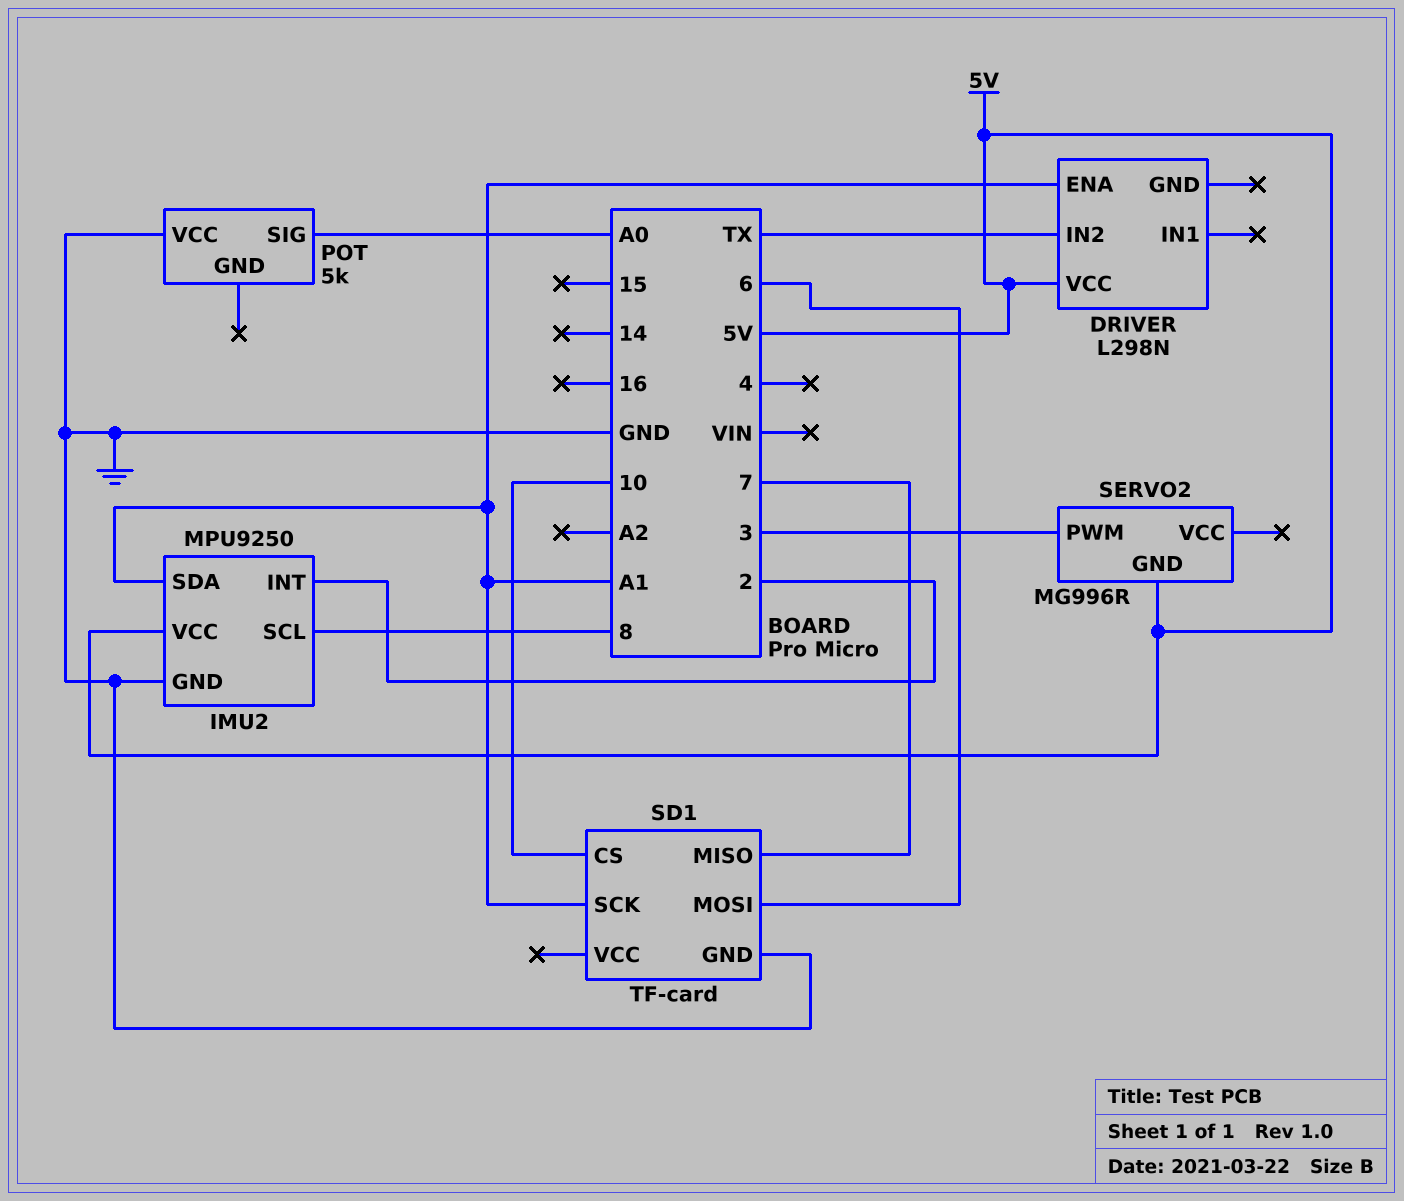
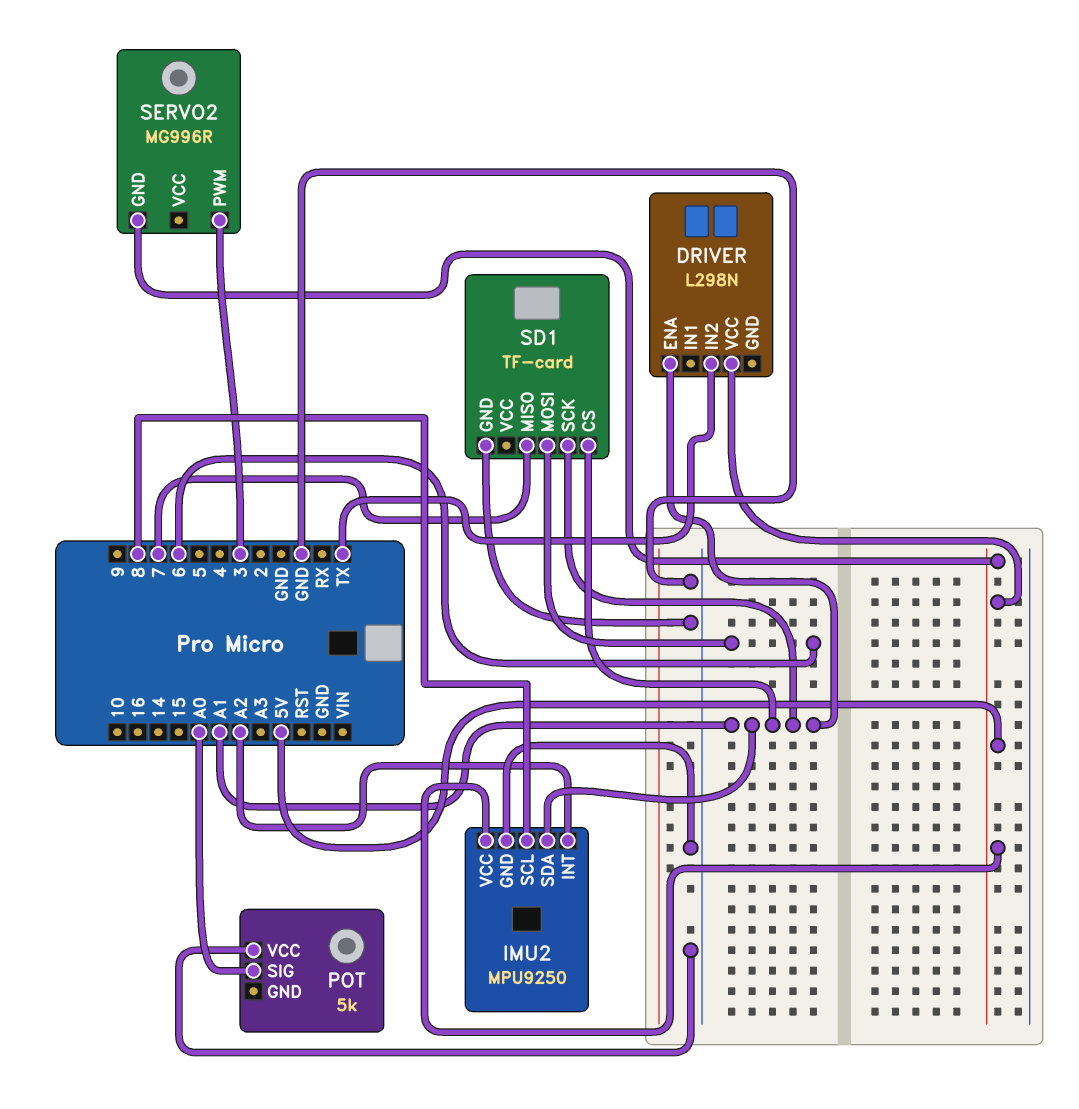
IMU2 pin INT: 2 -> A2
SD1 pin CS: 10 -> A1

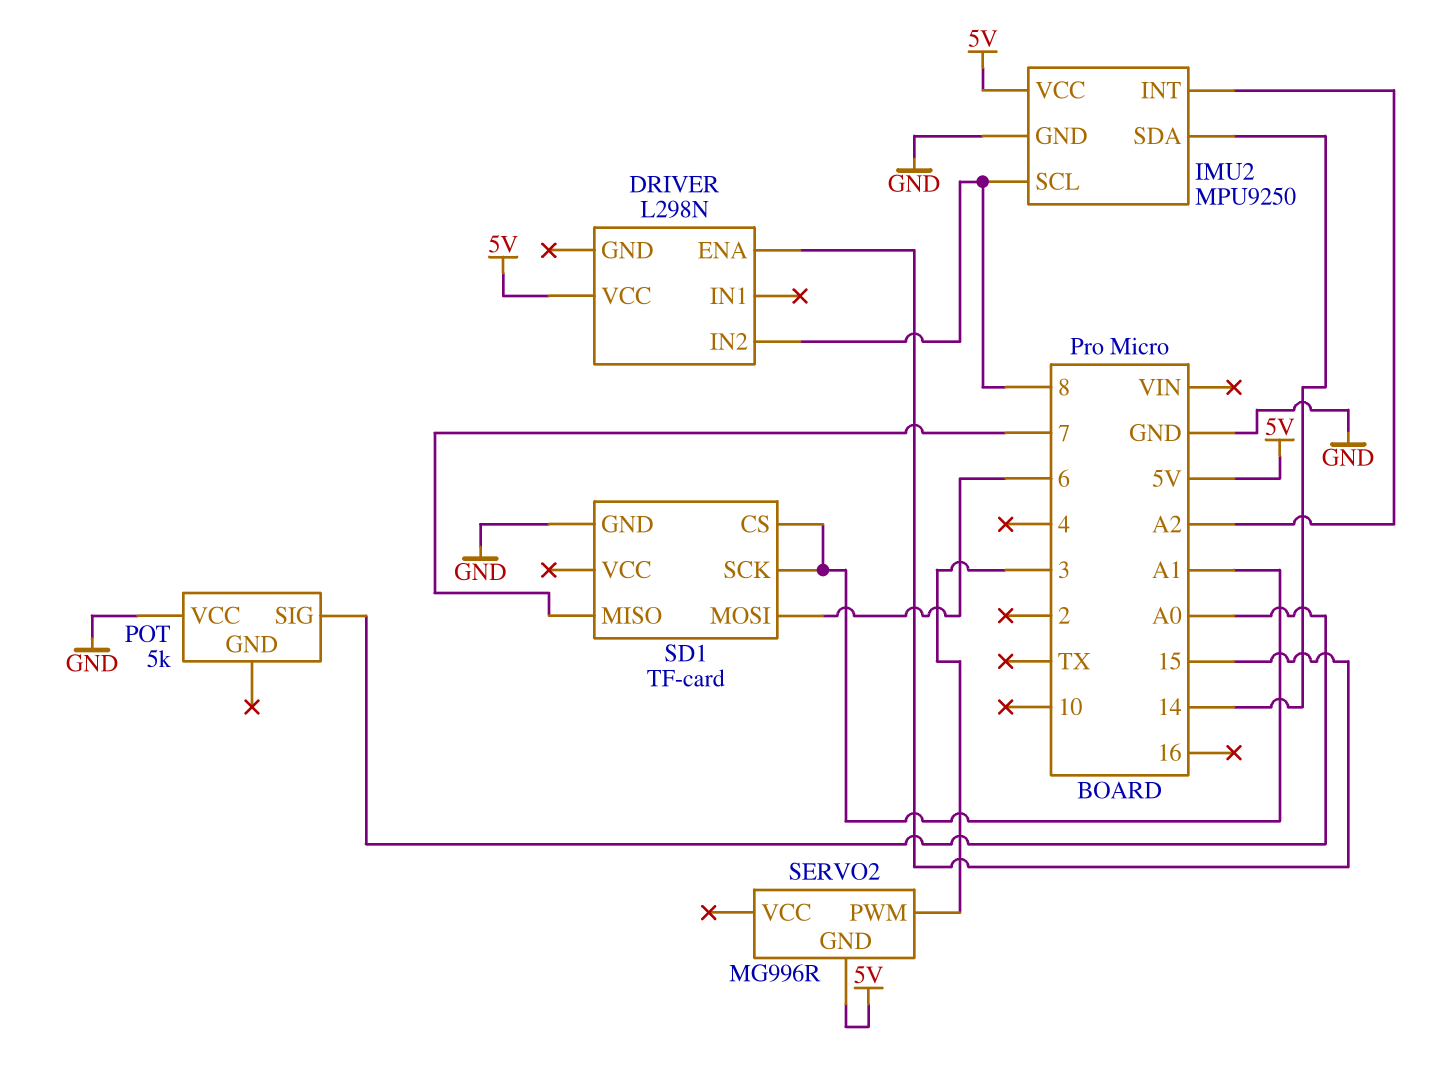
DRIVER pin ENA: A1 -> 15
DRIVER pin IN2: TX -> 8
IMU2 pin SDA: A1 -> 14

